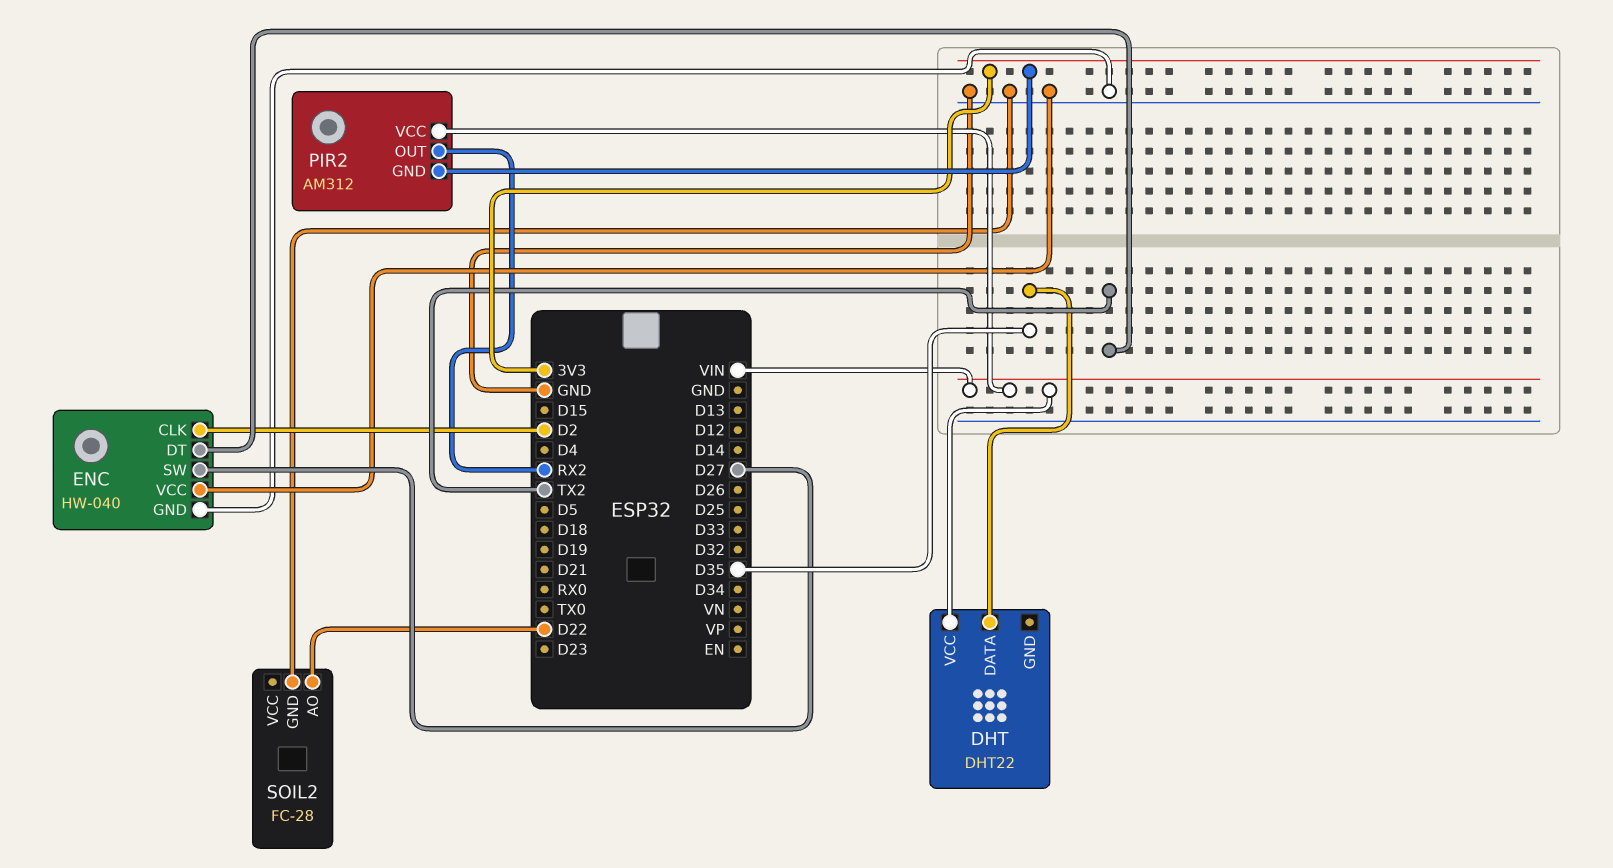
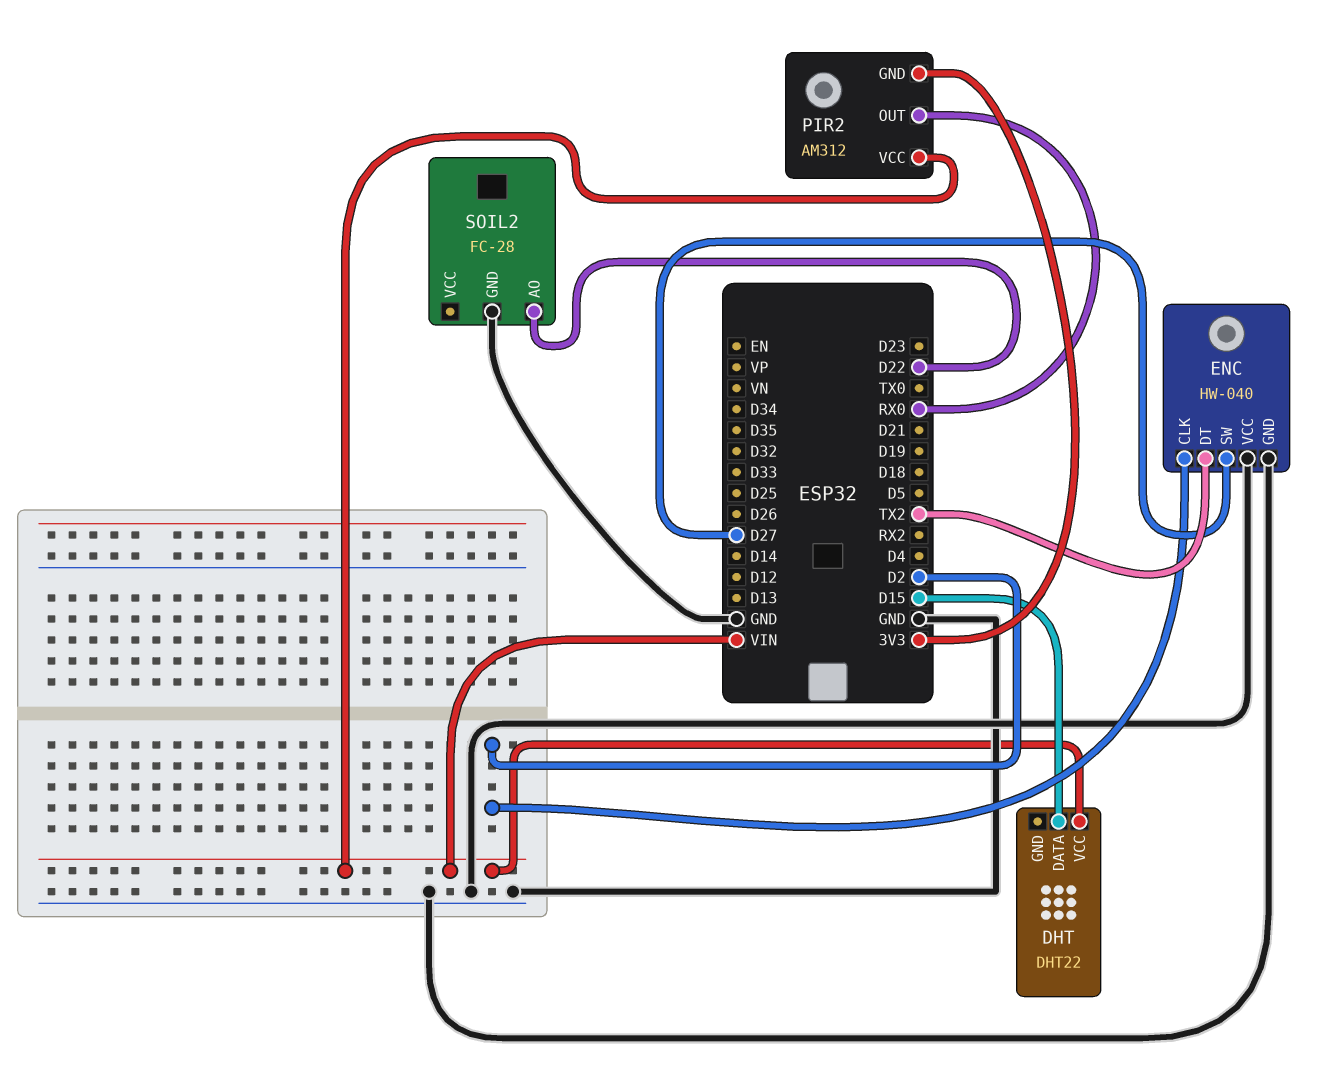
DHT pin DATA: D35 -> D15
PIR2 pin OUT: RX2 -> RX0

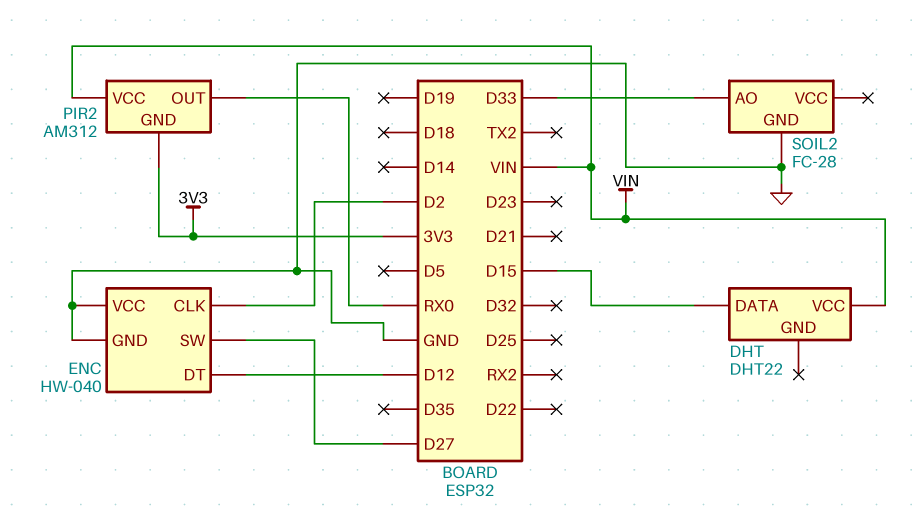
ENC pin DT: TX2 -> D12
SOIL2 pin AO: D22 -> D33

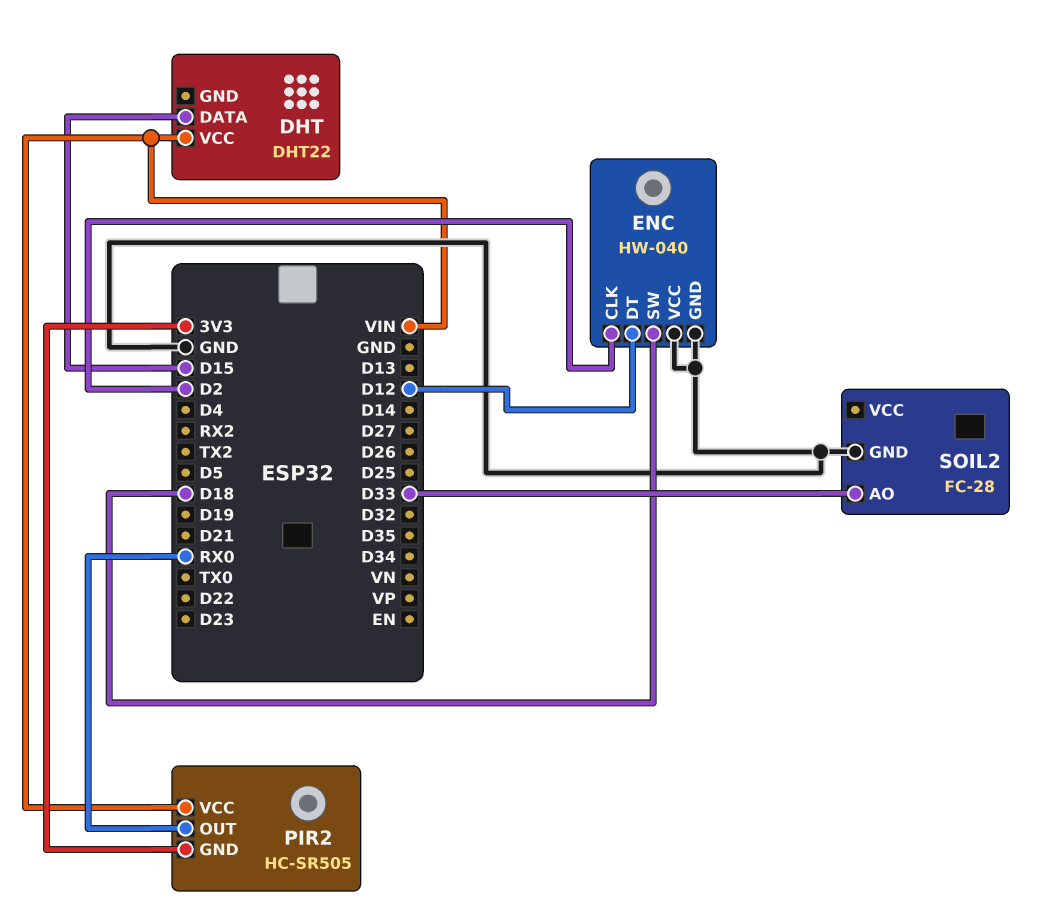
ENC pin SW: D27 -> D18
PIR2: AM312 -> HC-SR505

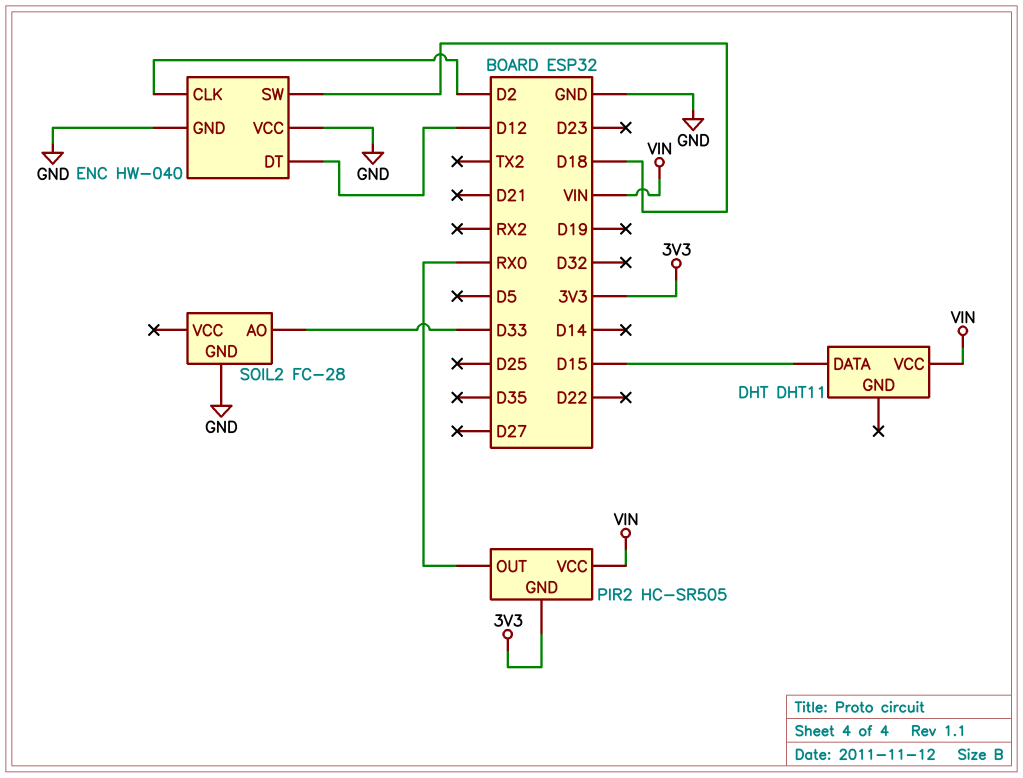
DHT: DHT22 -> DHT11

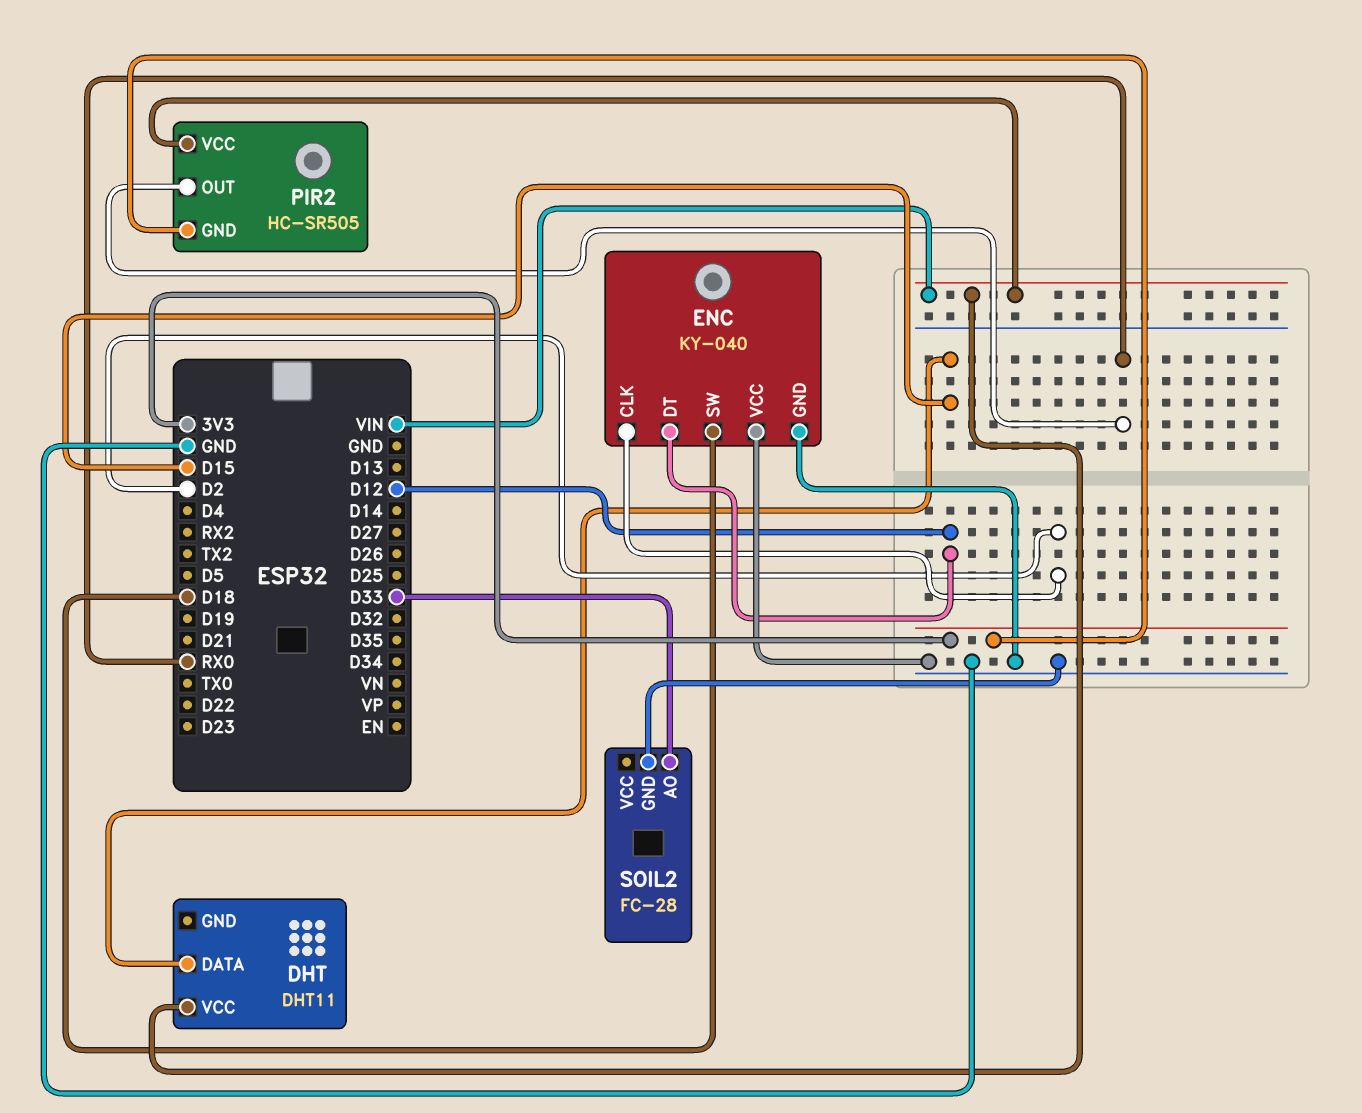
ENC: HW-040 -> KY-040

